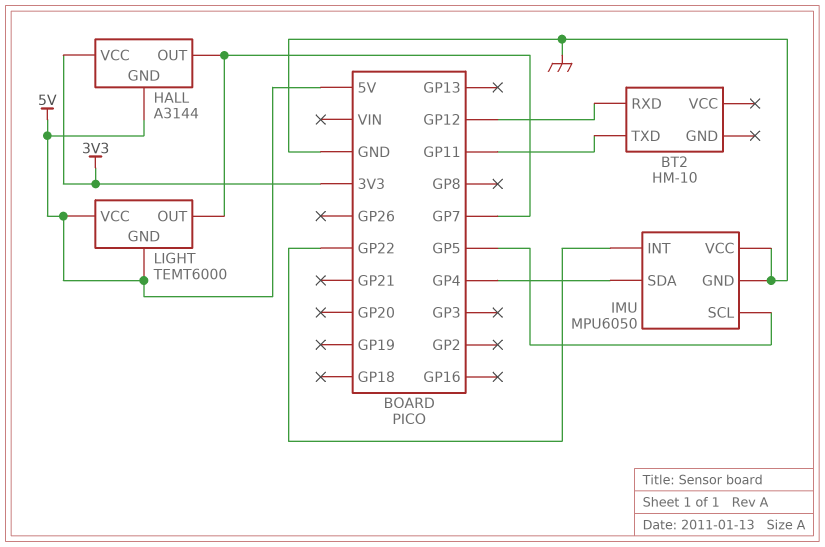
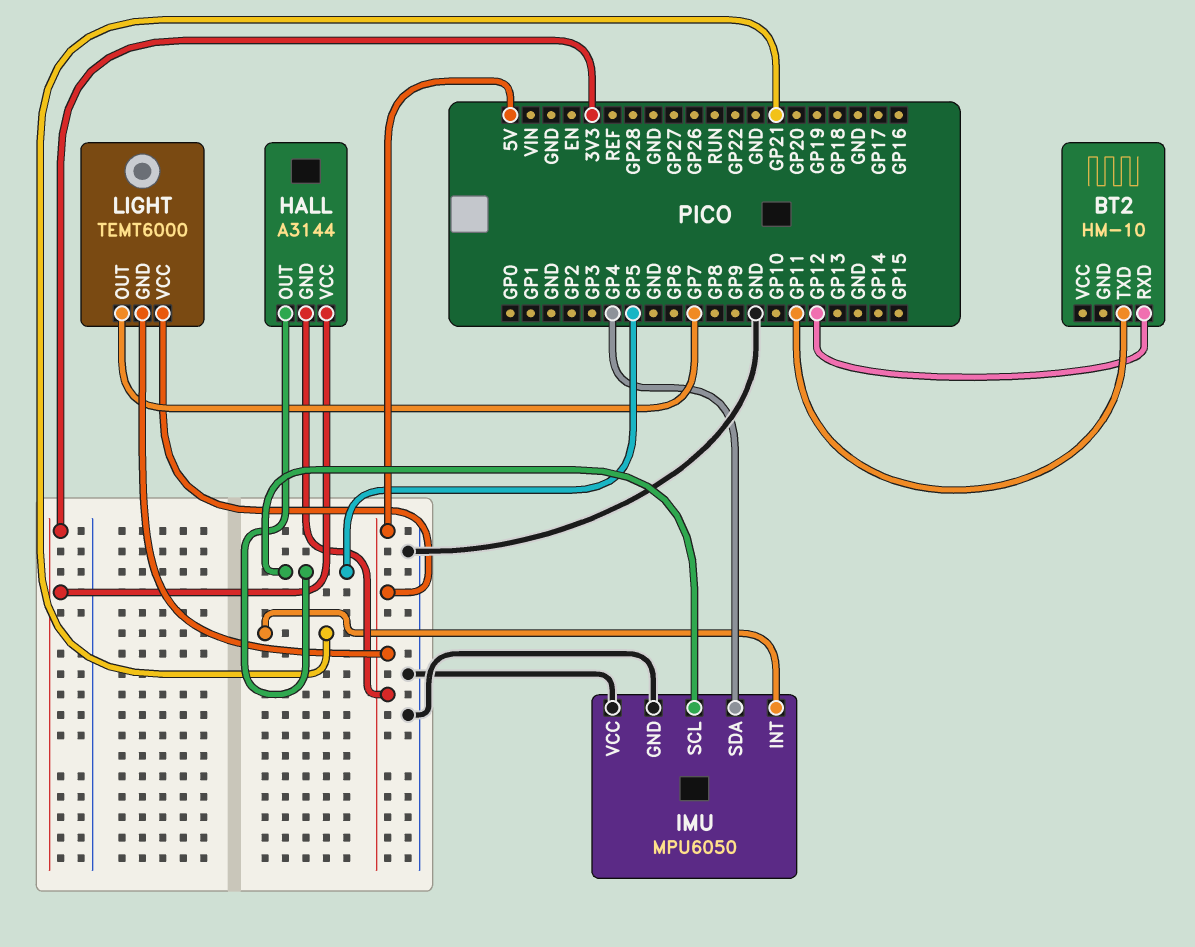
HALL pin OUT: GP7 -> GP5
IMU pin INT: GP22 -> GP21

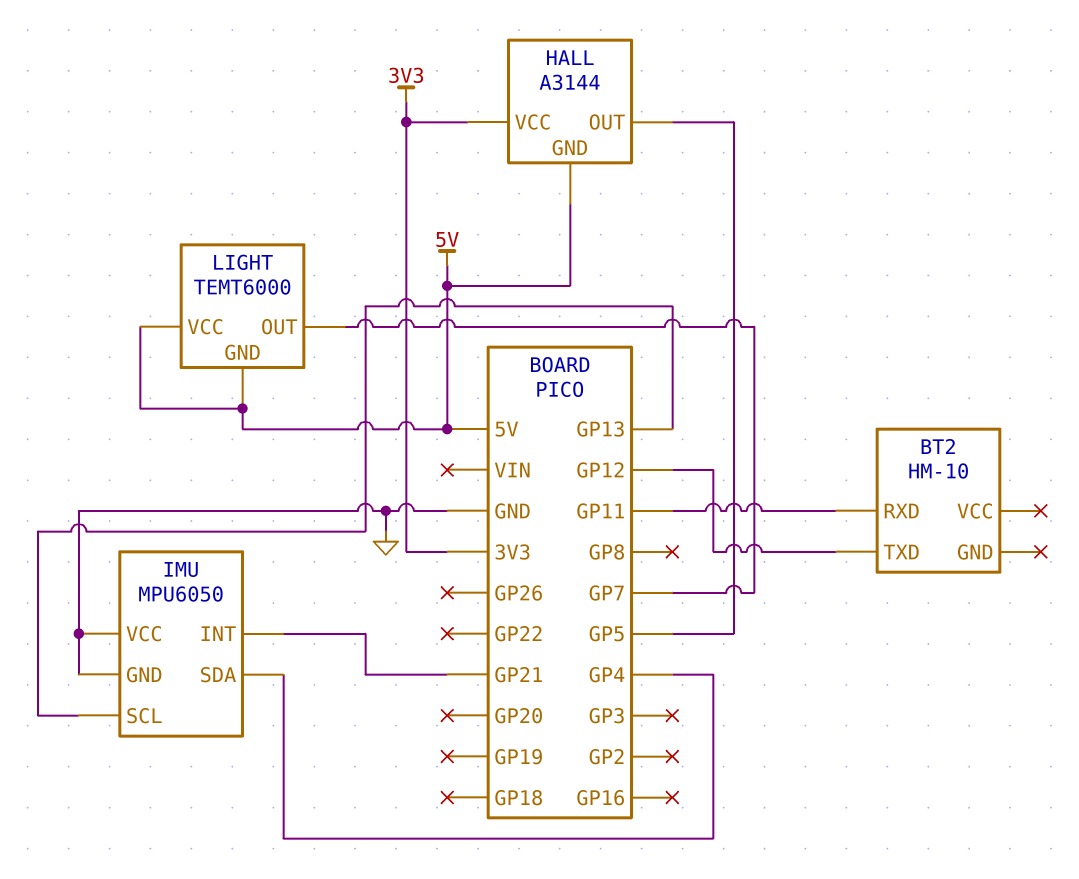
BT2 pin RXD: GP12 -> GP11
BT2 pin TXD: GP11 -> GP12
IMU pin SCL: GP5 -> GP13

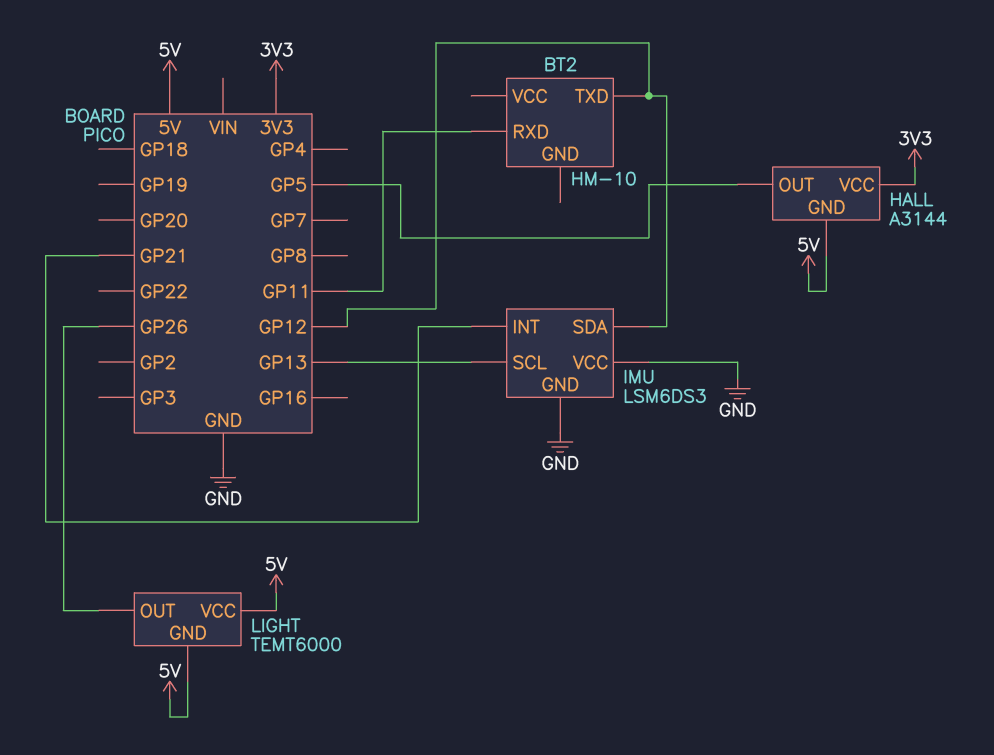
IMU: MPU6050 -> LSM6DS3
IMU pin SDA: GP4 -> GP12
LIGHT pin OUT: GP7 -> GP26

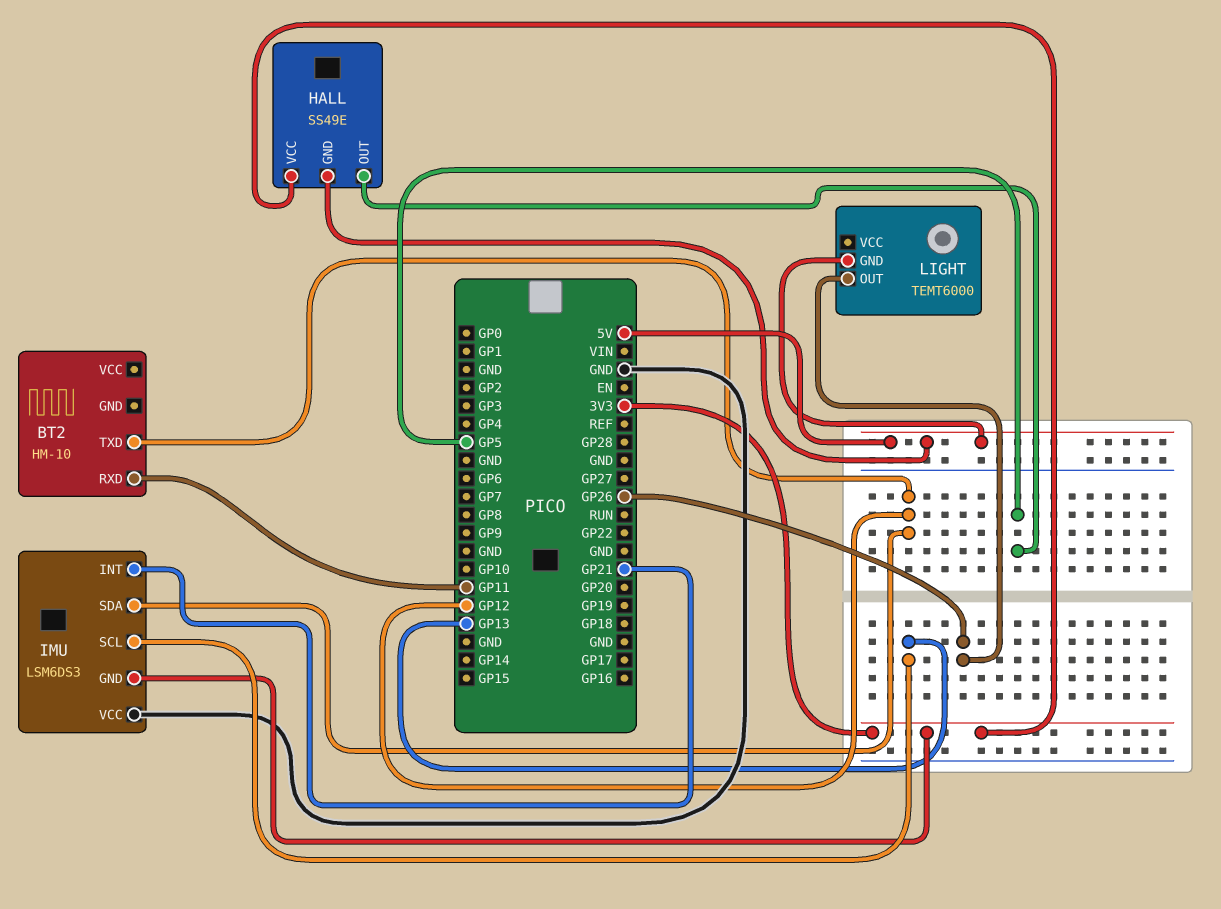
HALL: A3144 -> SS49E
IMU pin GND: GND -> 3V3
LIGHT pin VCC: 5V -> none

